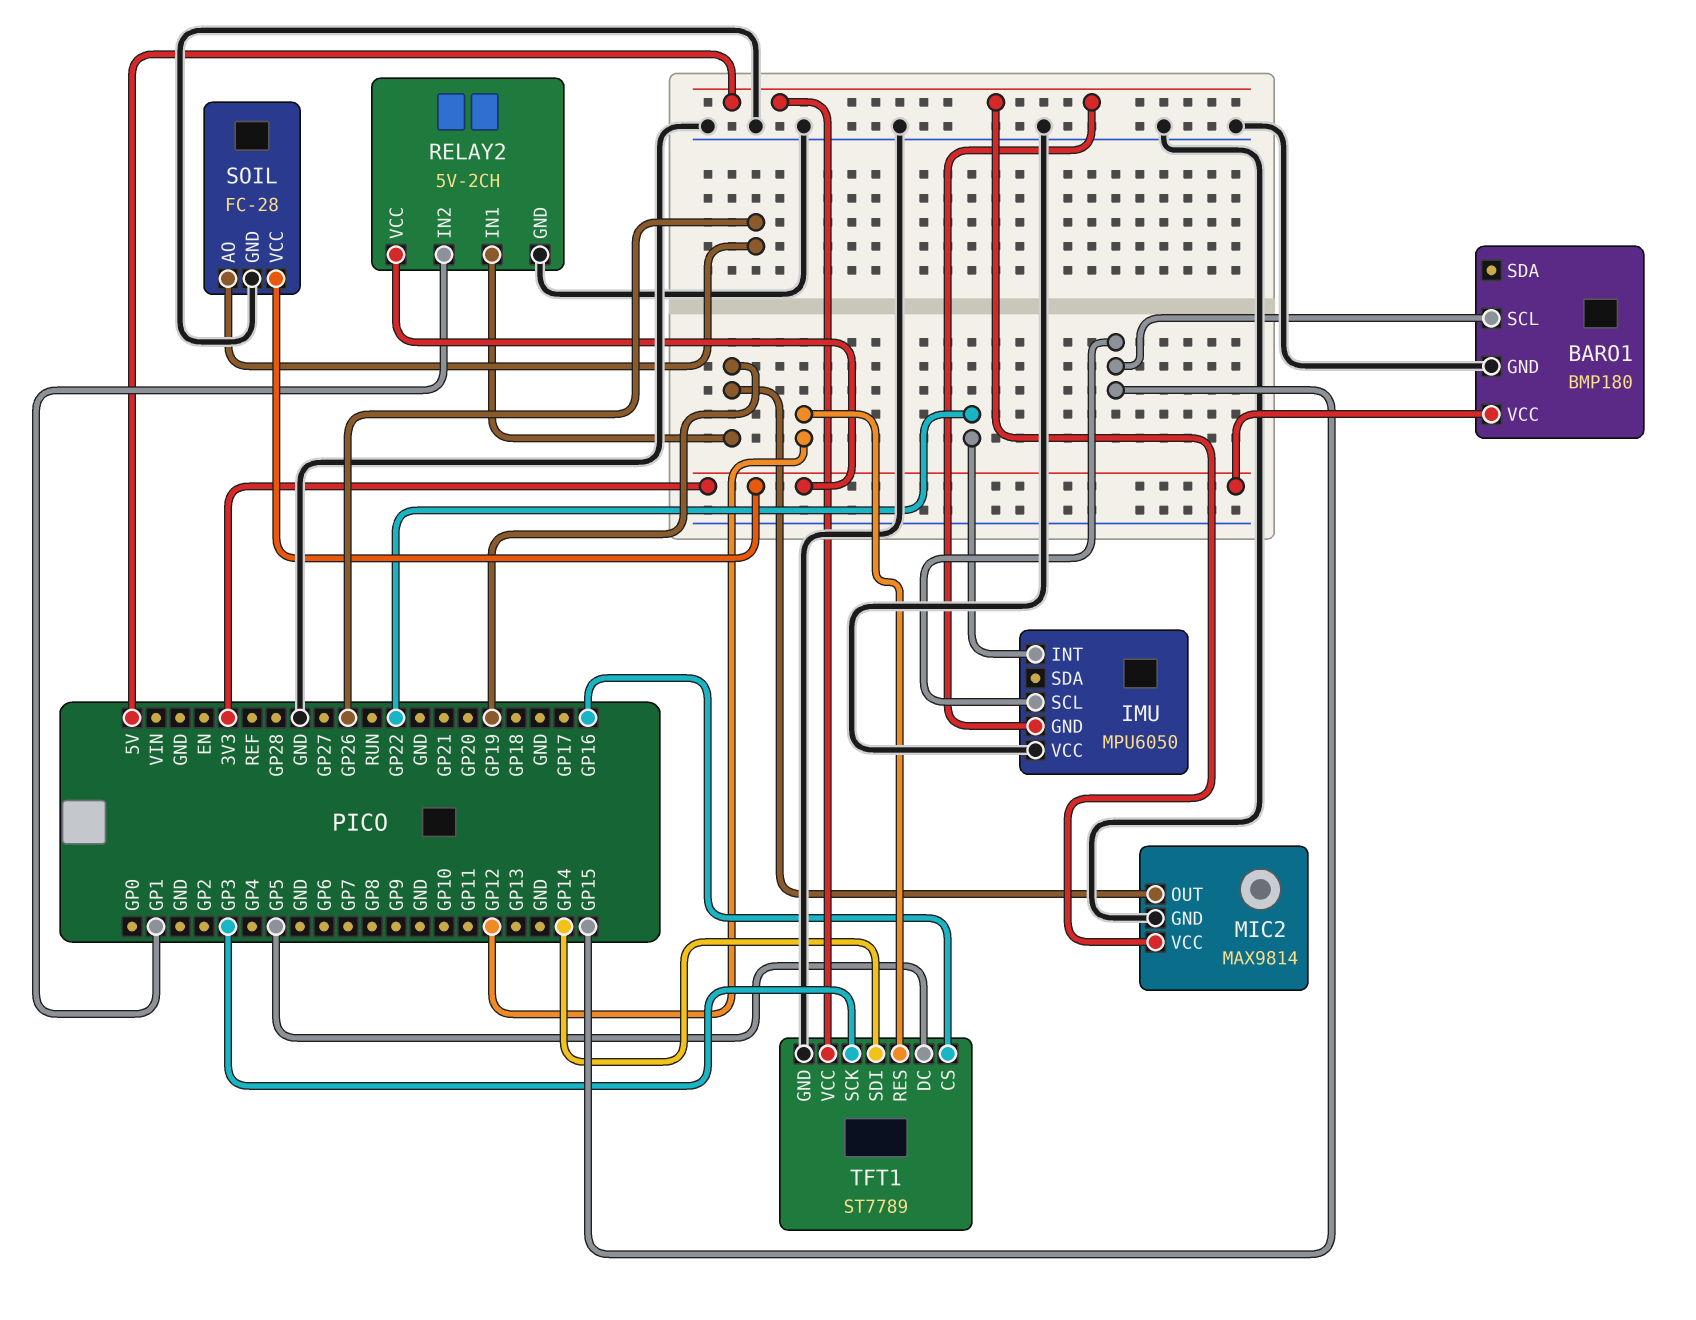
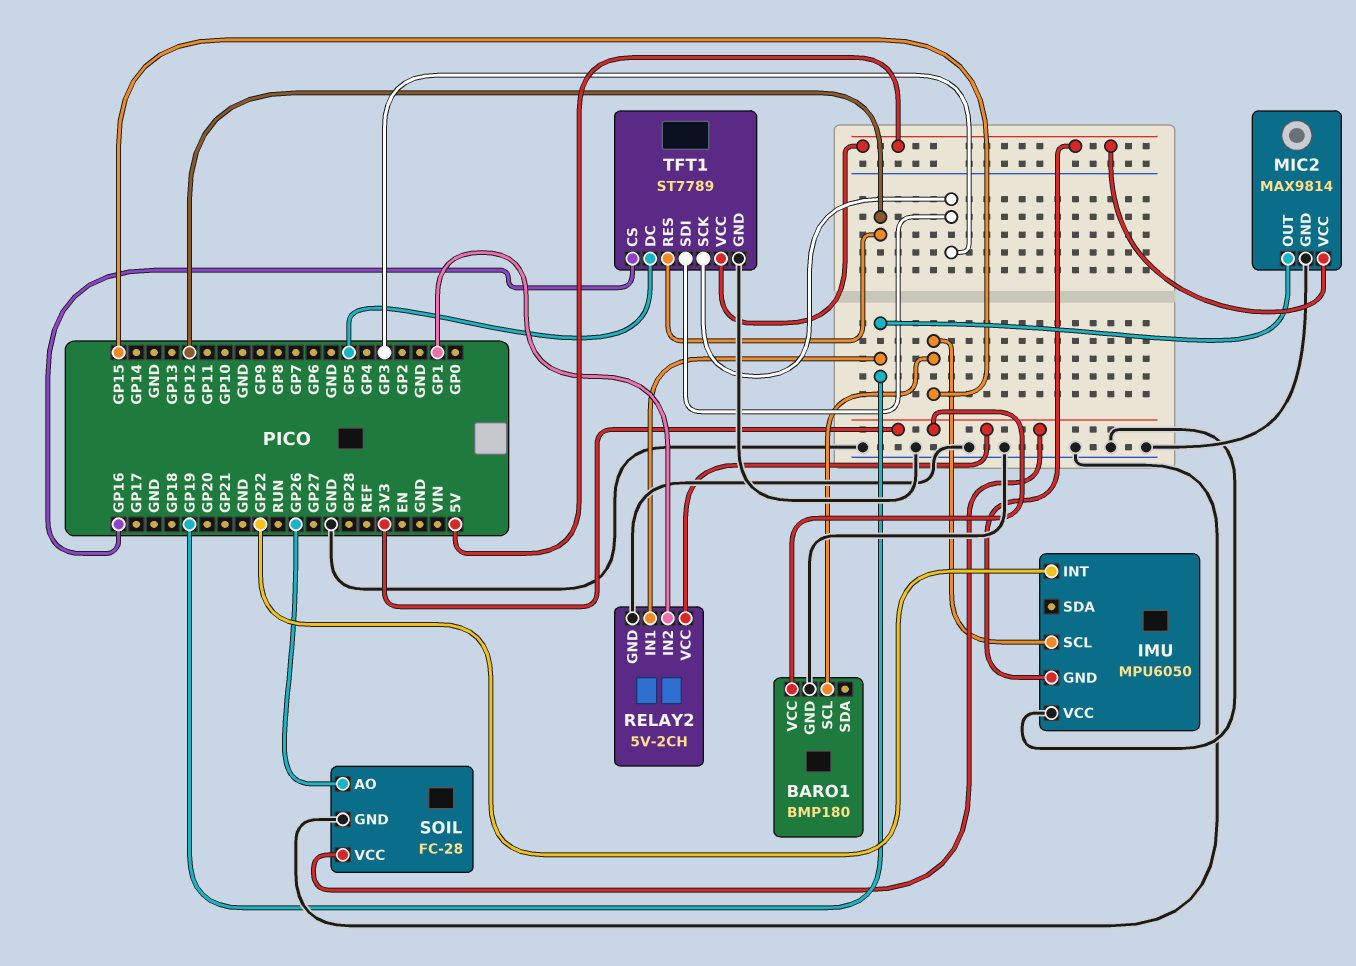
TFT1 pin SDI: GP14 -> GP3

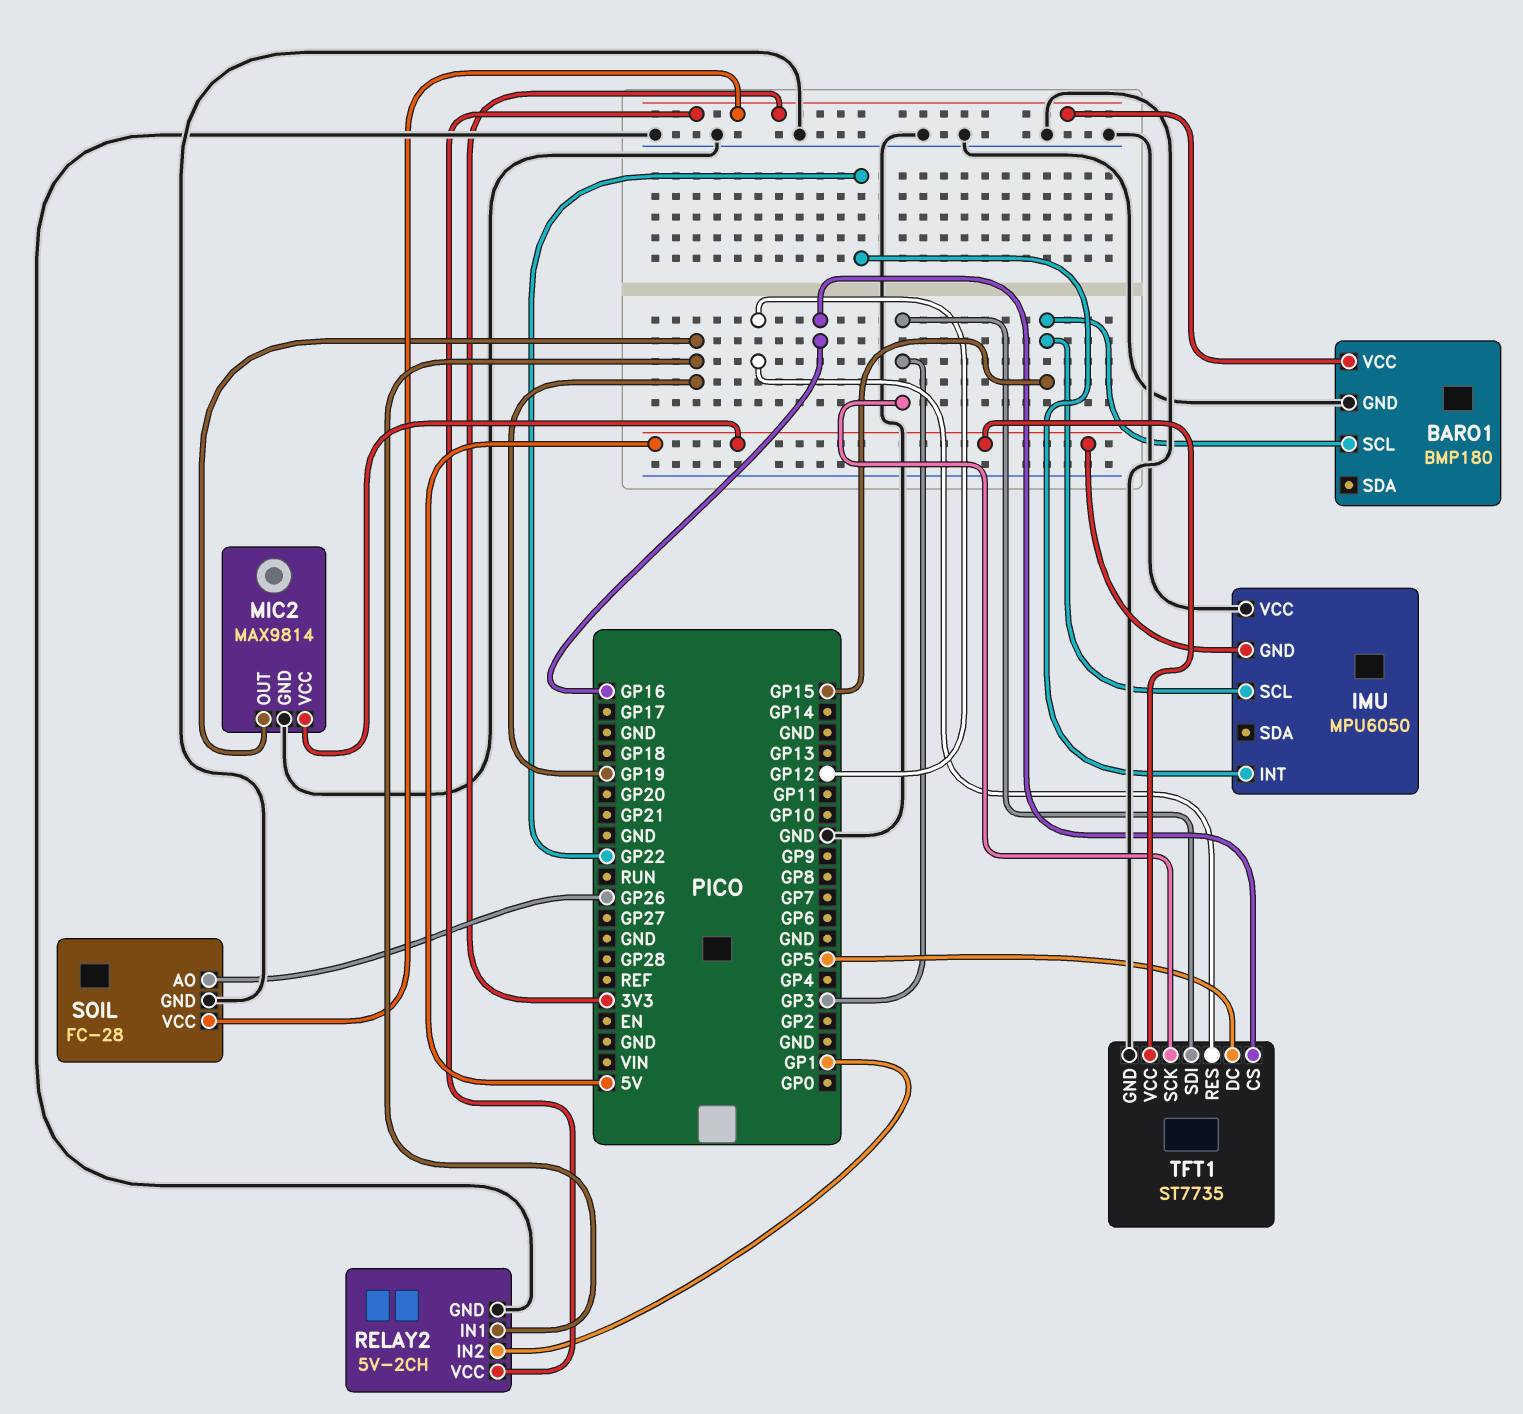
TFT1: ST7789 -> ST7735

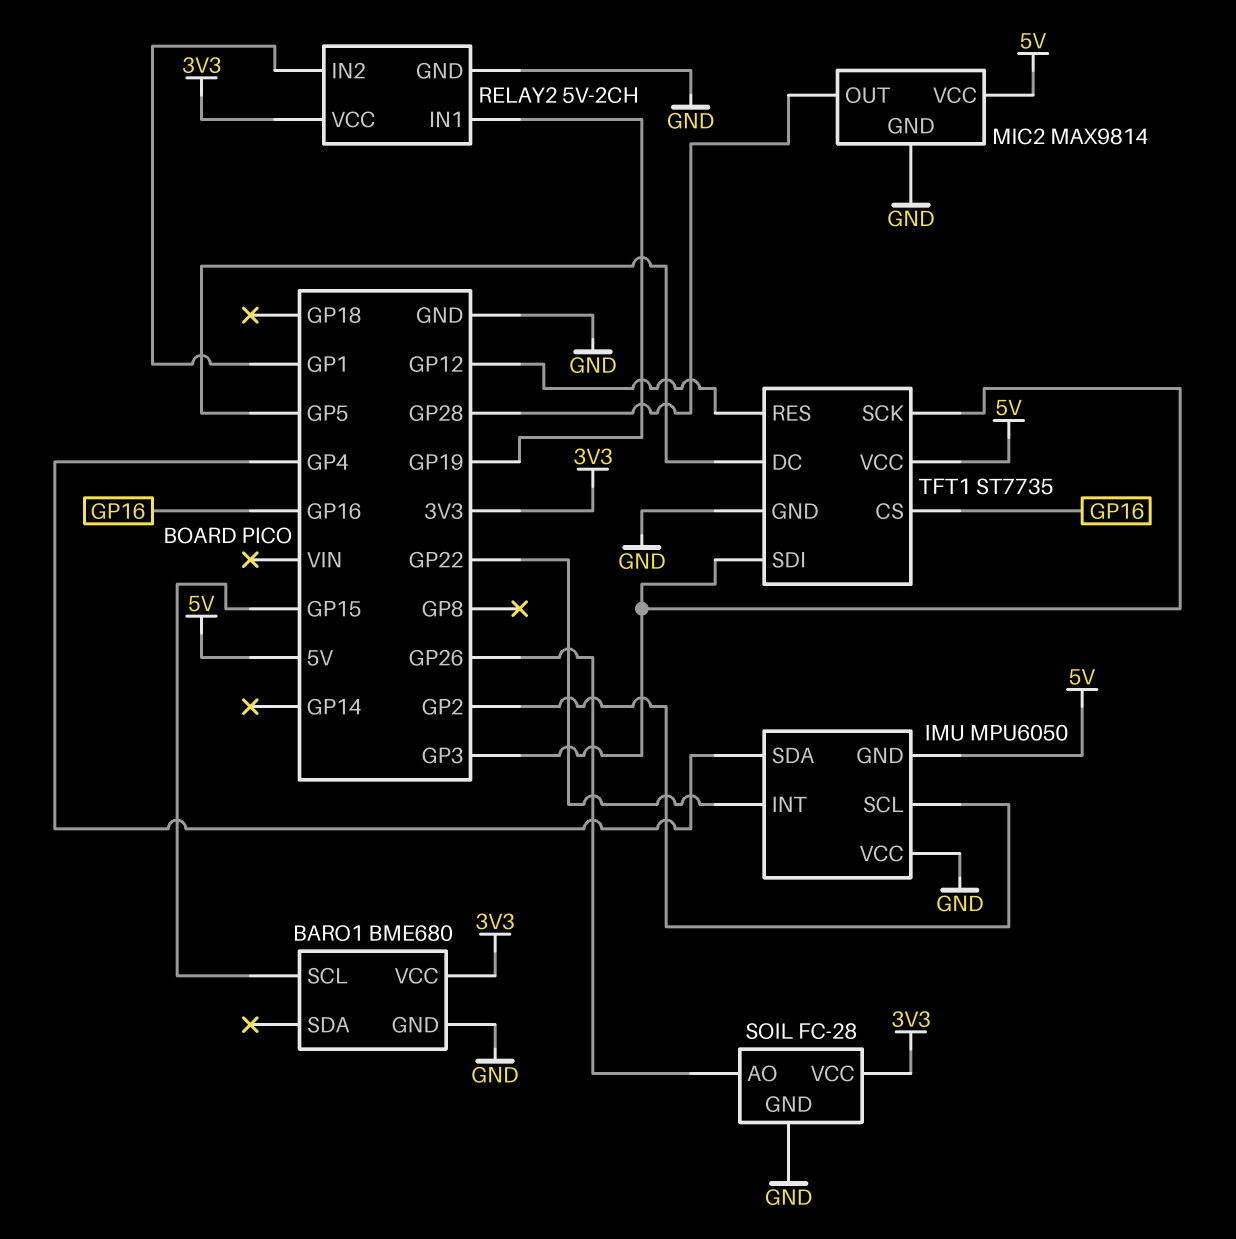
BARO1: BMP180 -> BME680
IMU pin SCL: GP15 -> GP2
IMU pin SDA: none -> GP4
MIC2 pin OUT: GP19 -> GP28

